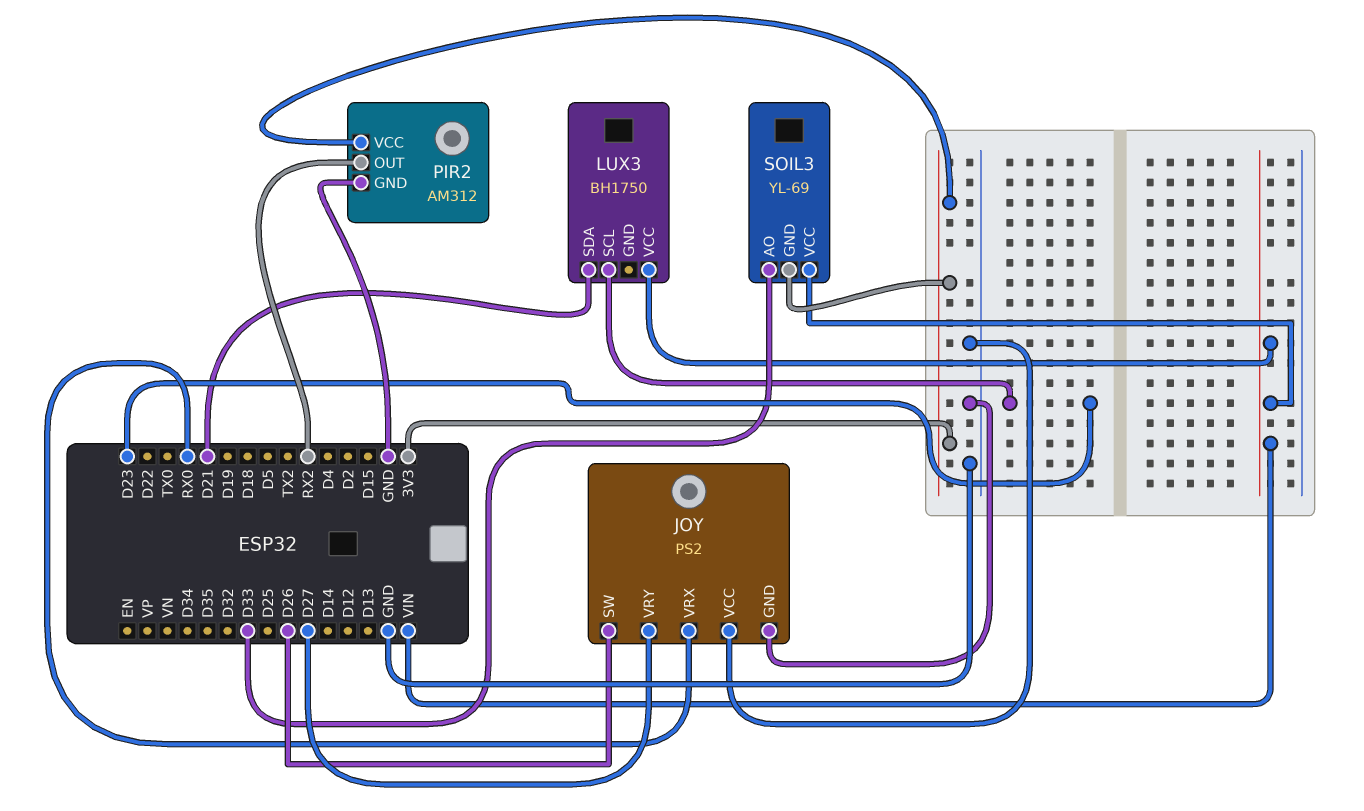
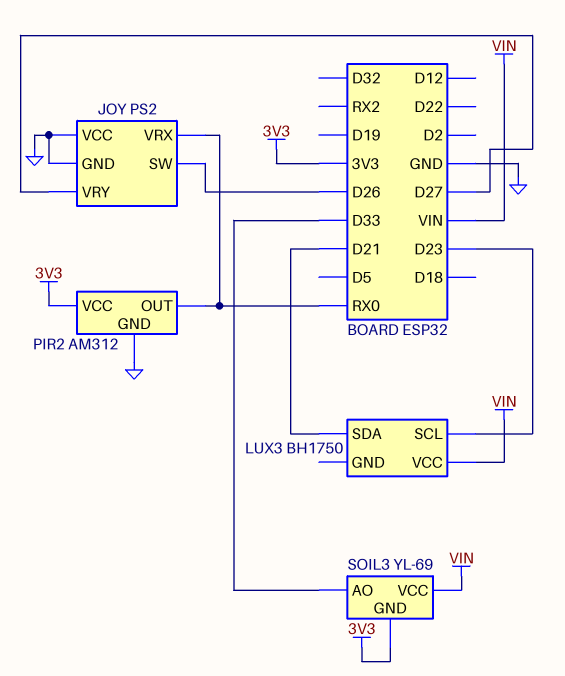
PIR2 pin OUT: RX2 -> RX0

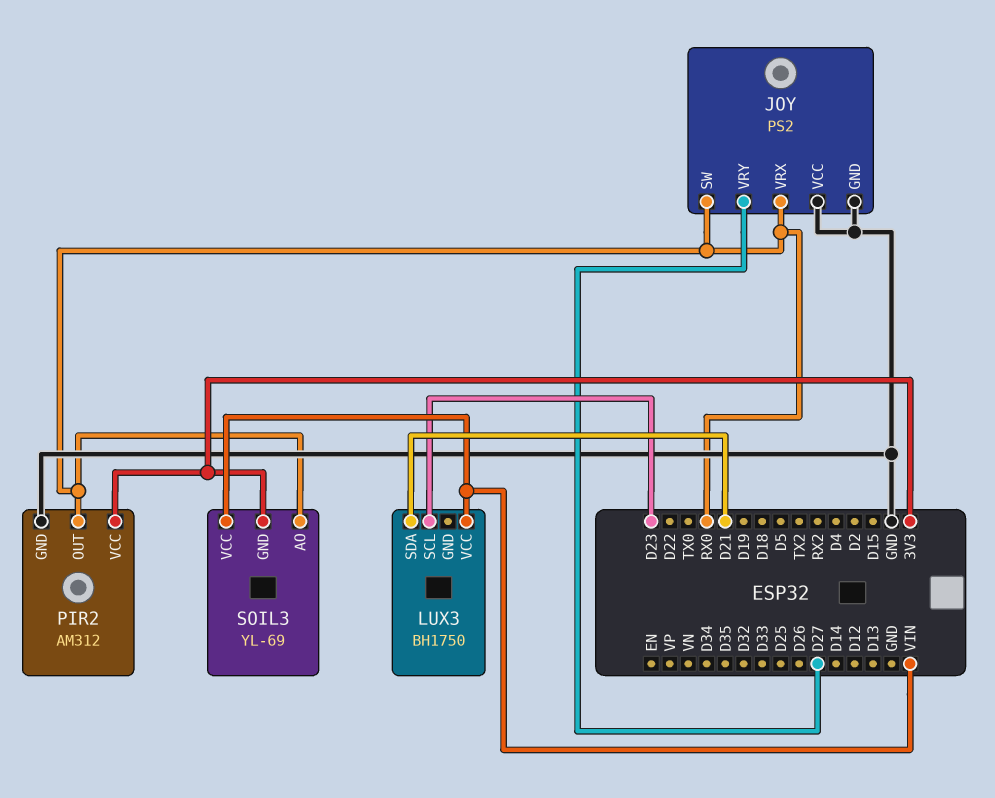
JOY pin SW: D26 -> RX0
SOIL3 pin AO: D33 -> RX0

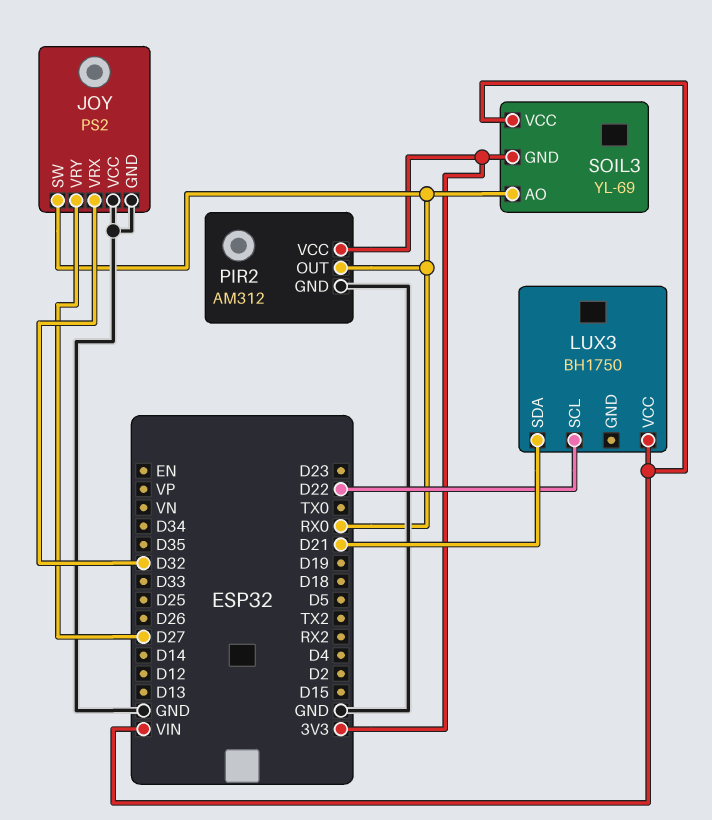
JOY pin VRX: RX0 -> D32
LUX3 pin SCL: D23 -> D22

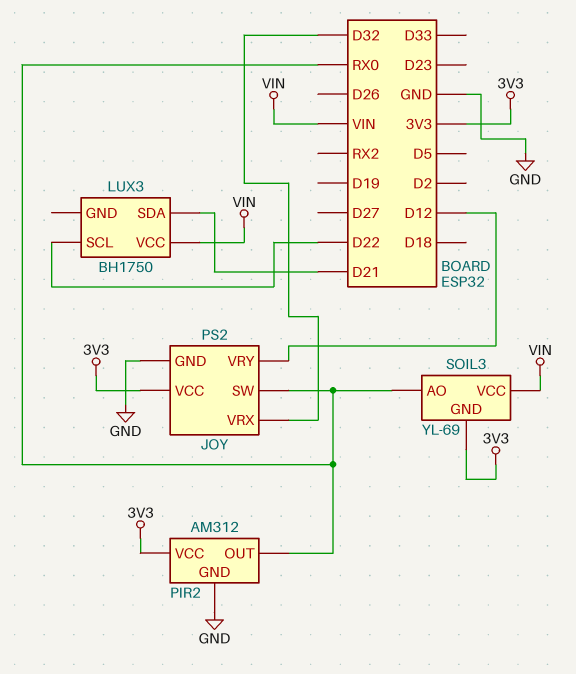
JOY pin VCC: GND -> 3V3
JOY pin VRY: D27 -> D12

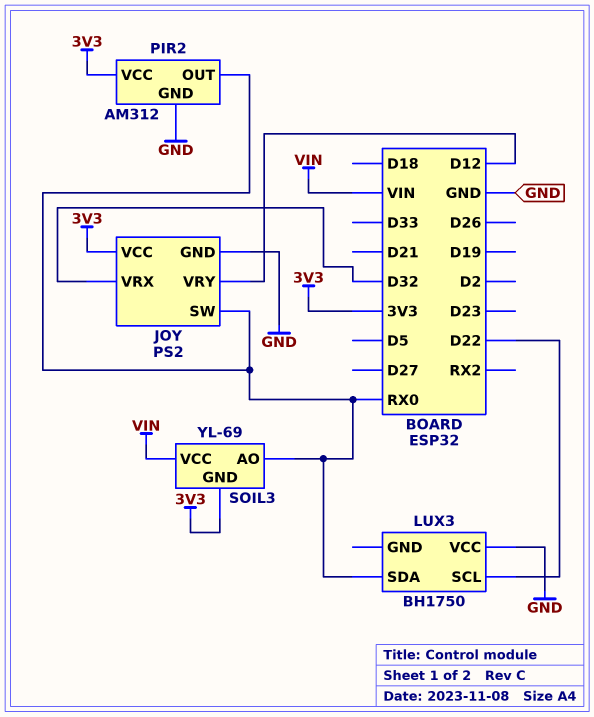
LUX3 pin SDA: D21 -> RX0
LUX3 pin VCC: VIN -> GND

